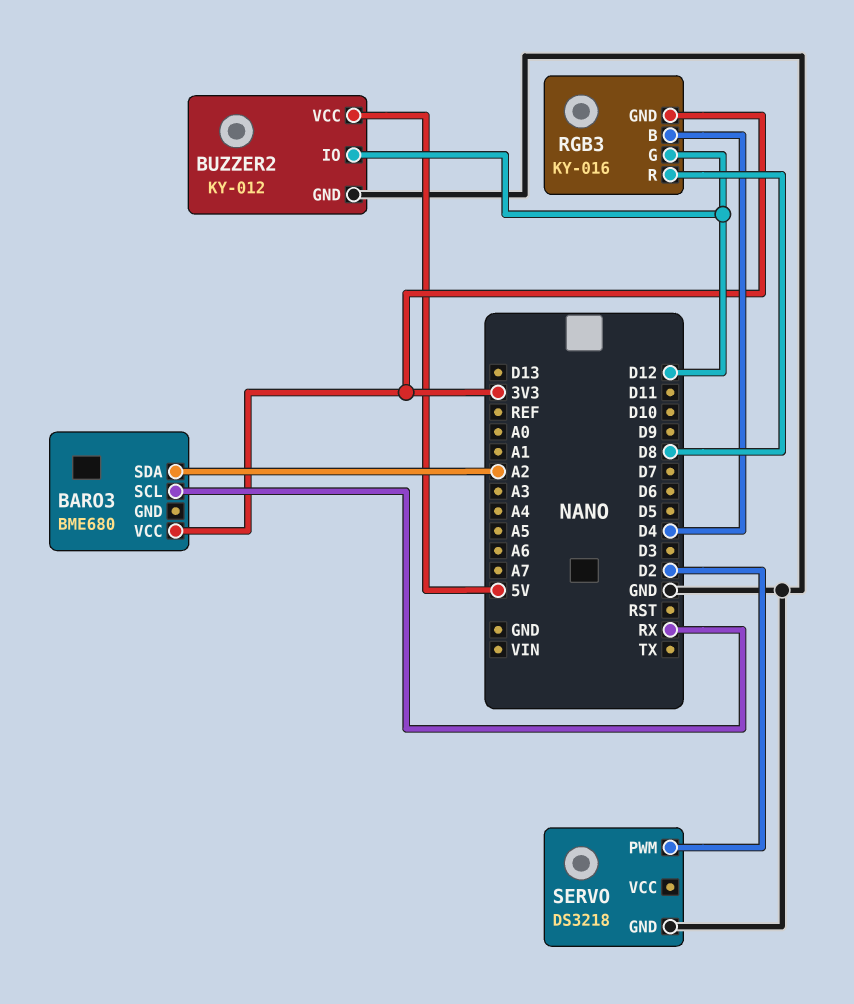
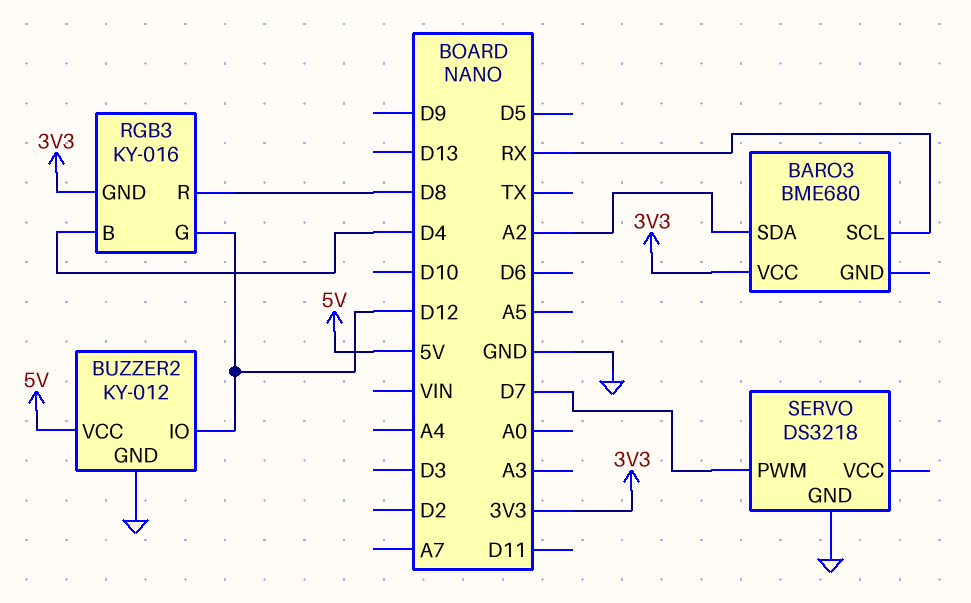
SERVO pin PWM: D2 -> D7

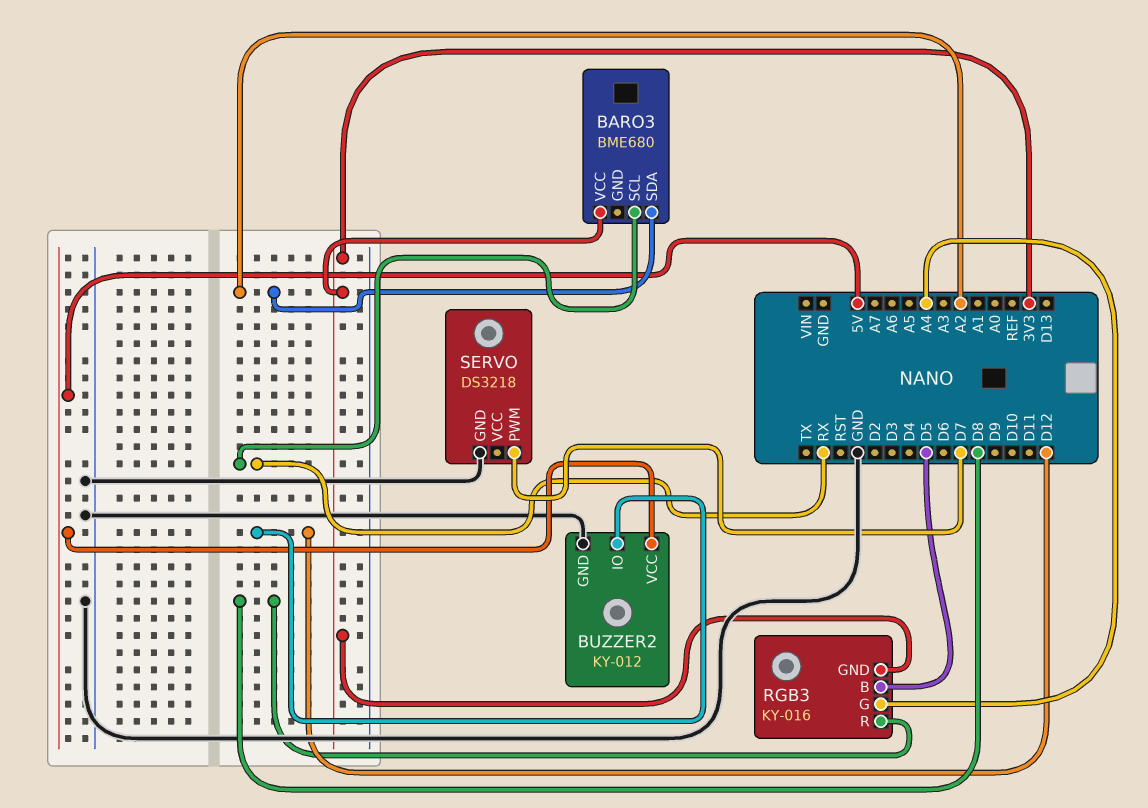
RGB3 pin B: D4 -> D5
RGB3 pin G: D12 -> A4

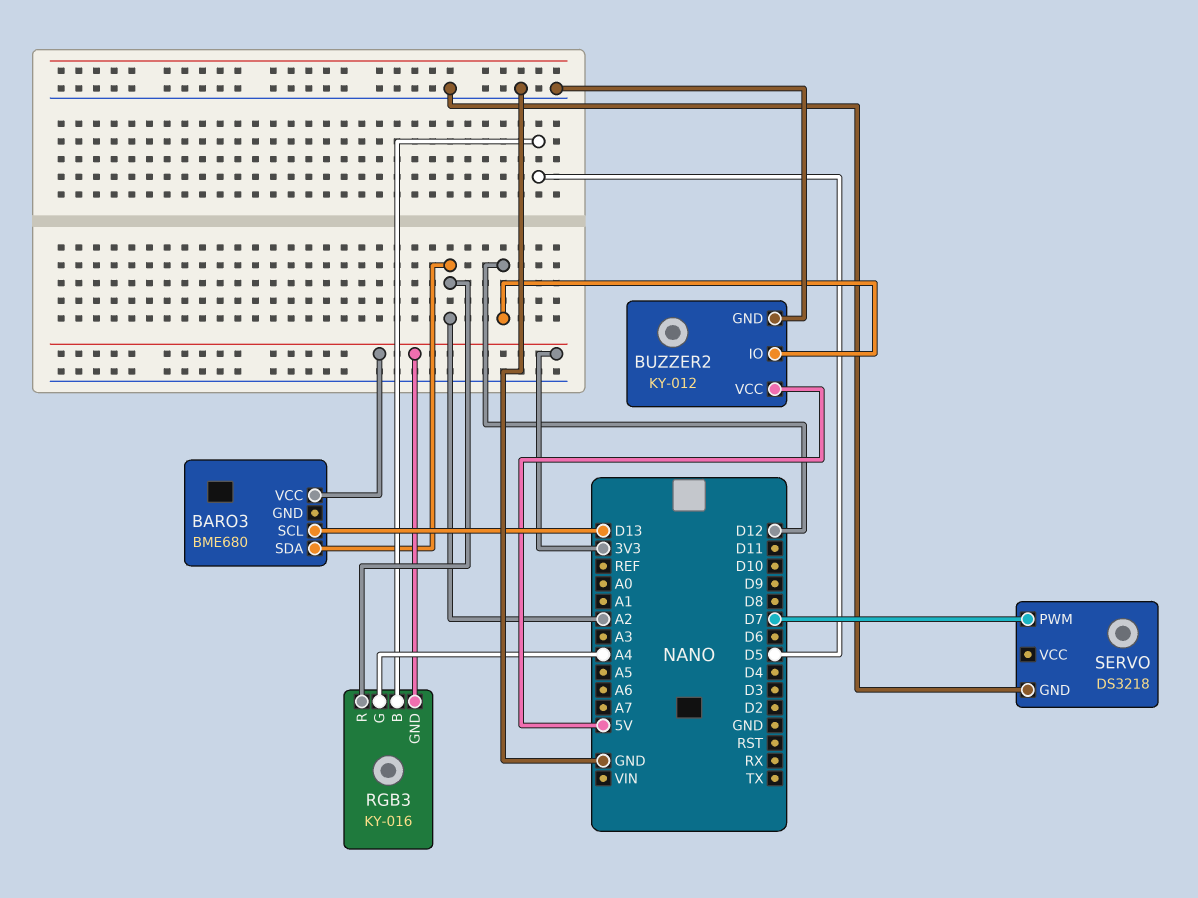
BARO3 pin SCL: RX -> D13
RGB3 pin R: D8 -> A2

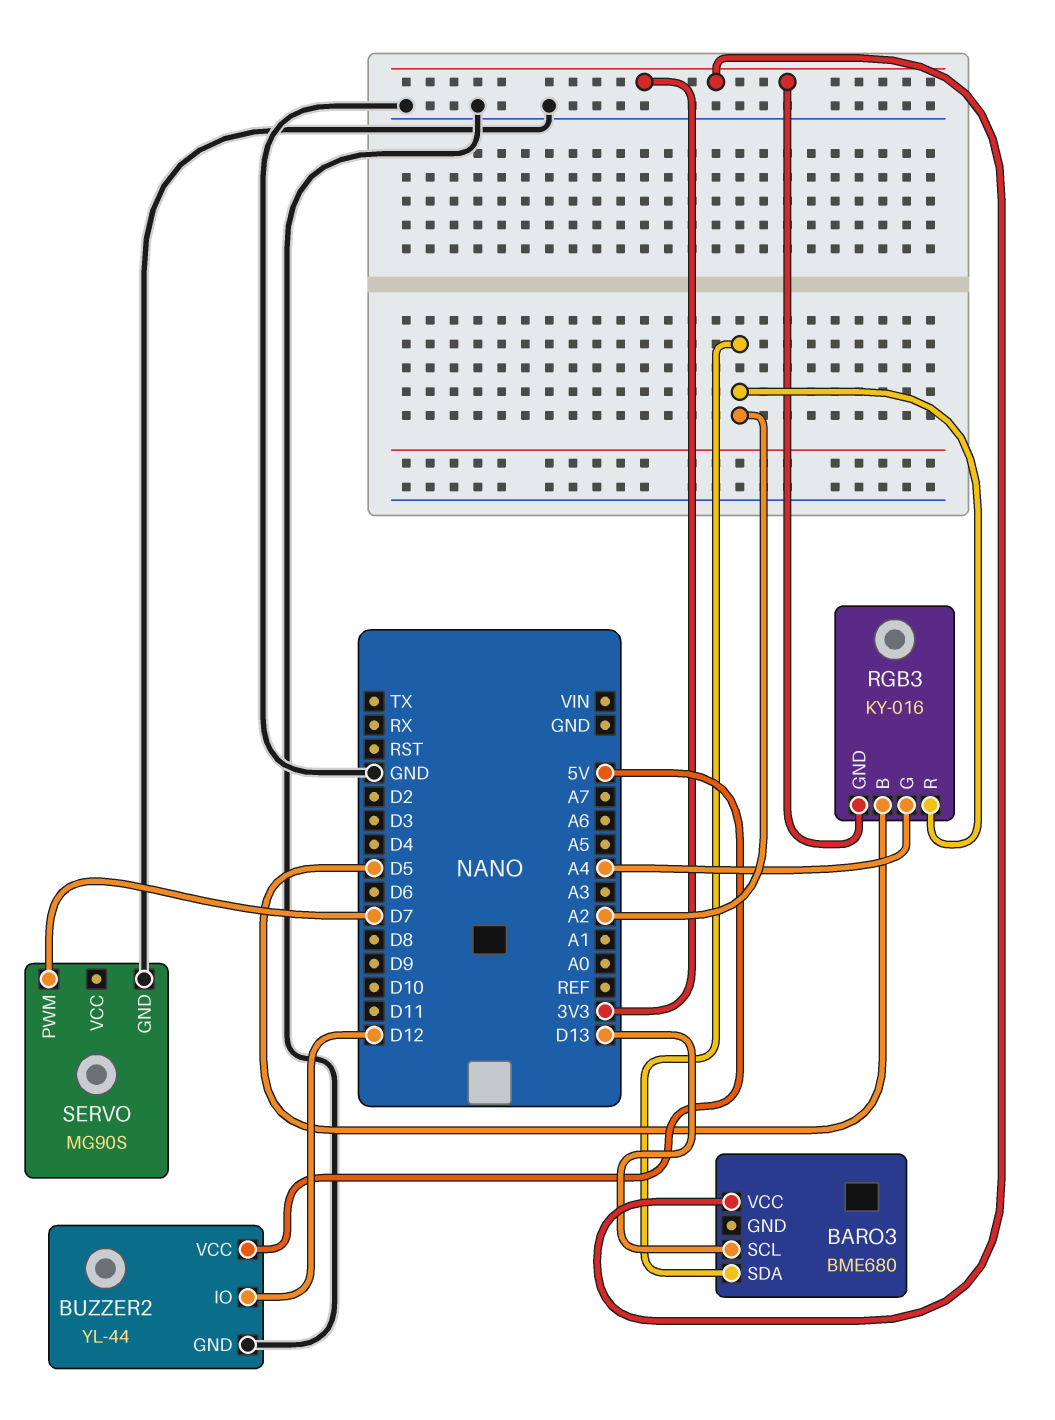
BUZZER2: KY-012 -> YL-44
SERVO: DS3218 -> MG90S

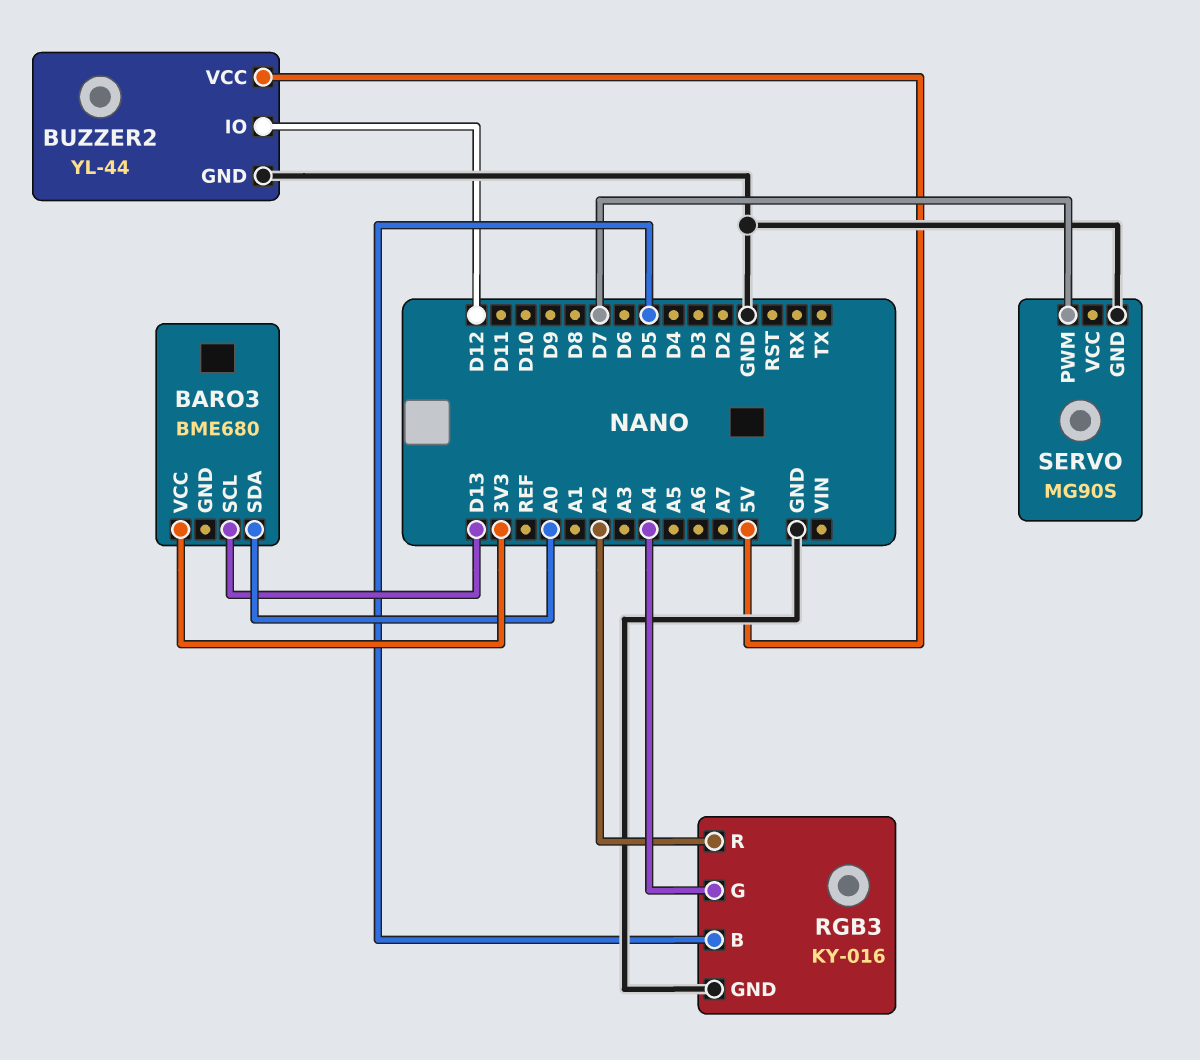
BARO3 pin SDA: A2 -> A0
RGB3 pin GND: 3V3 -> GND

